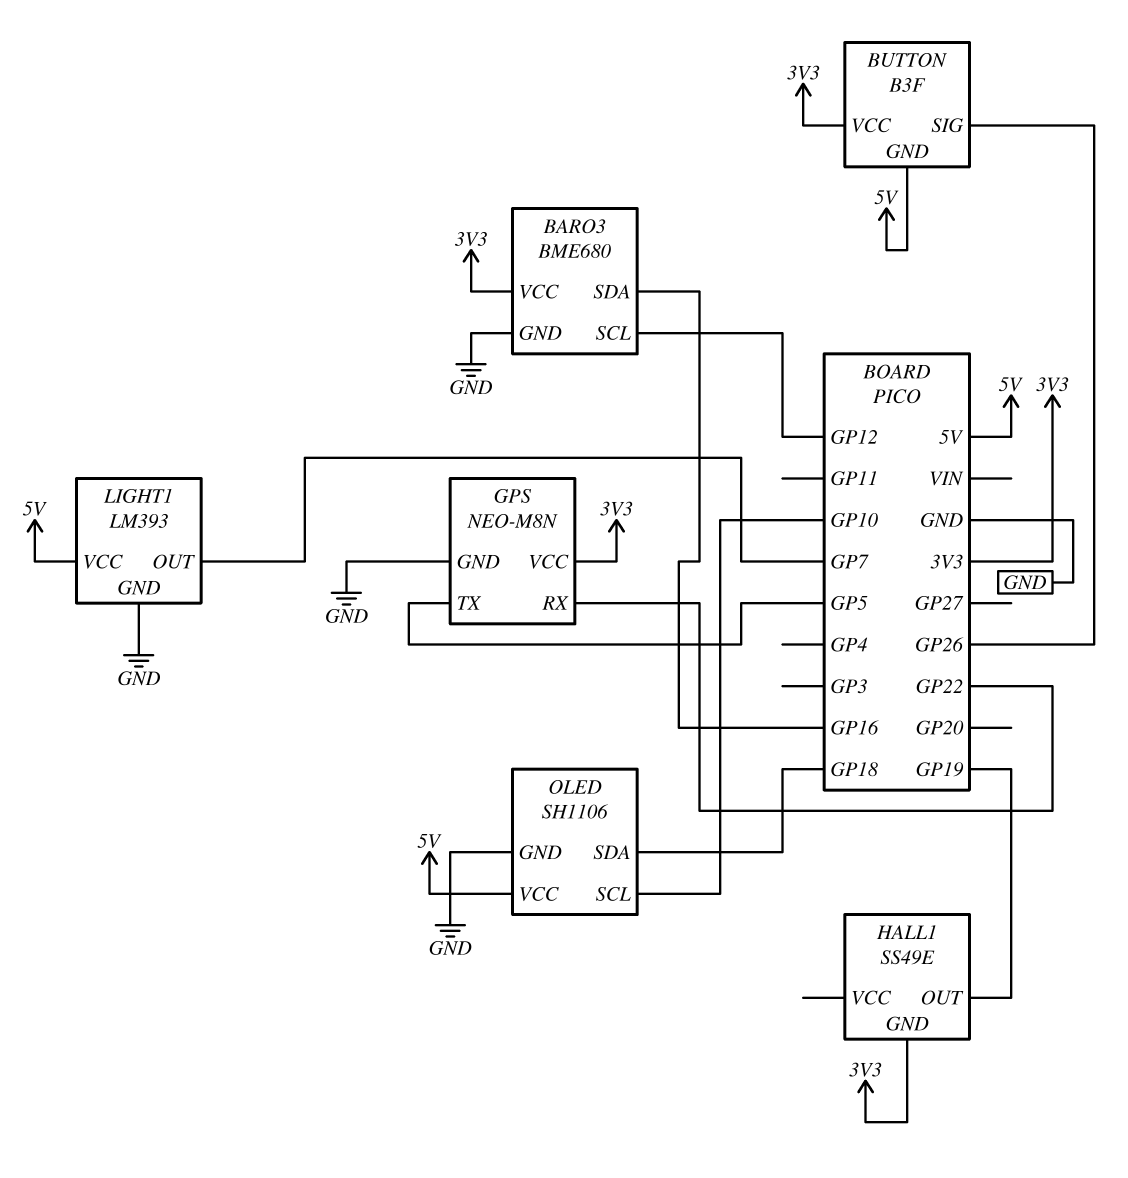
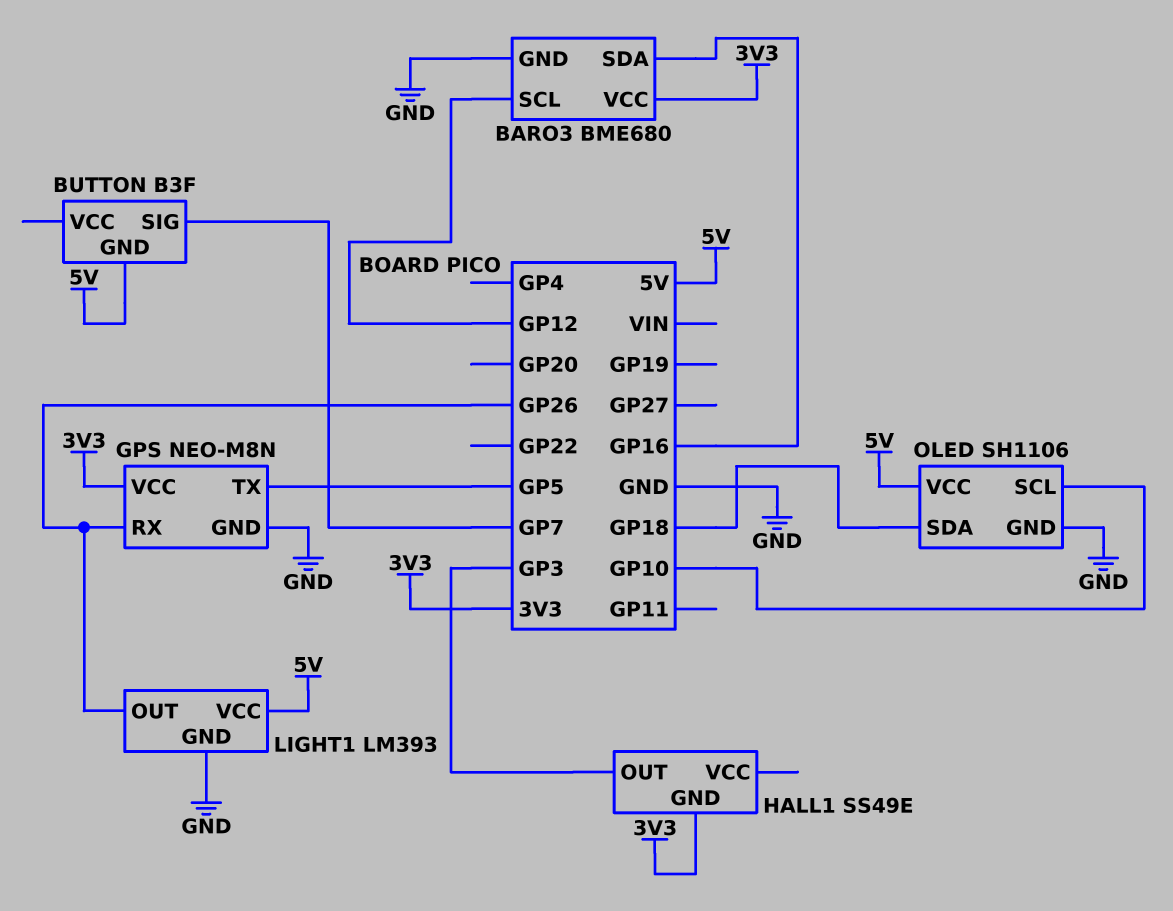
BUTTON pin SIG: GP26 -> GP7
BUTTON pin VCC: 3V3 -> none
GPS pin RX: GP22 -> GP26
HALL1 pin OUT: GP19 -> GP3
LIGHT1 pin OUT: GP7 -> GP26

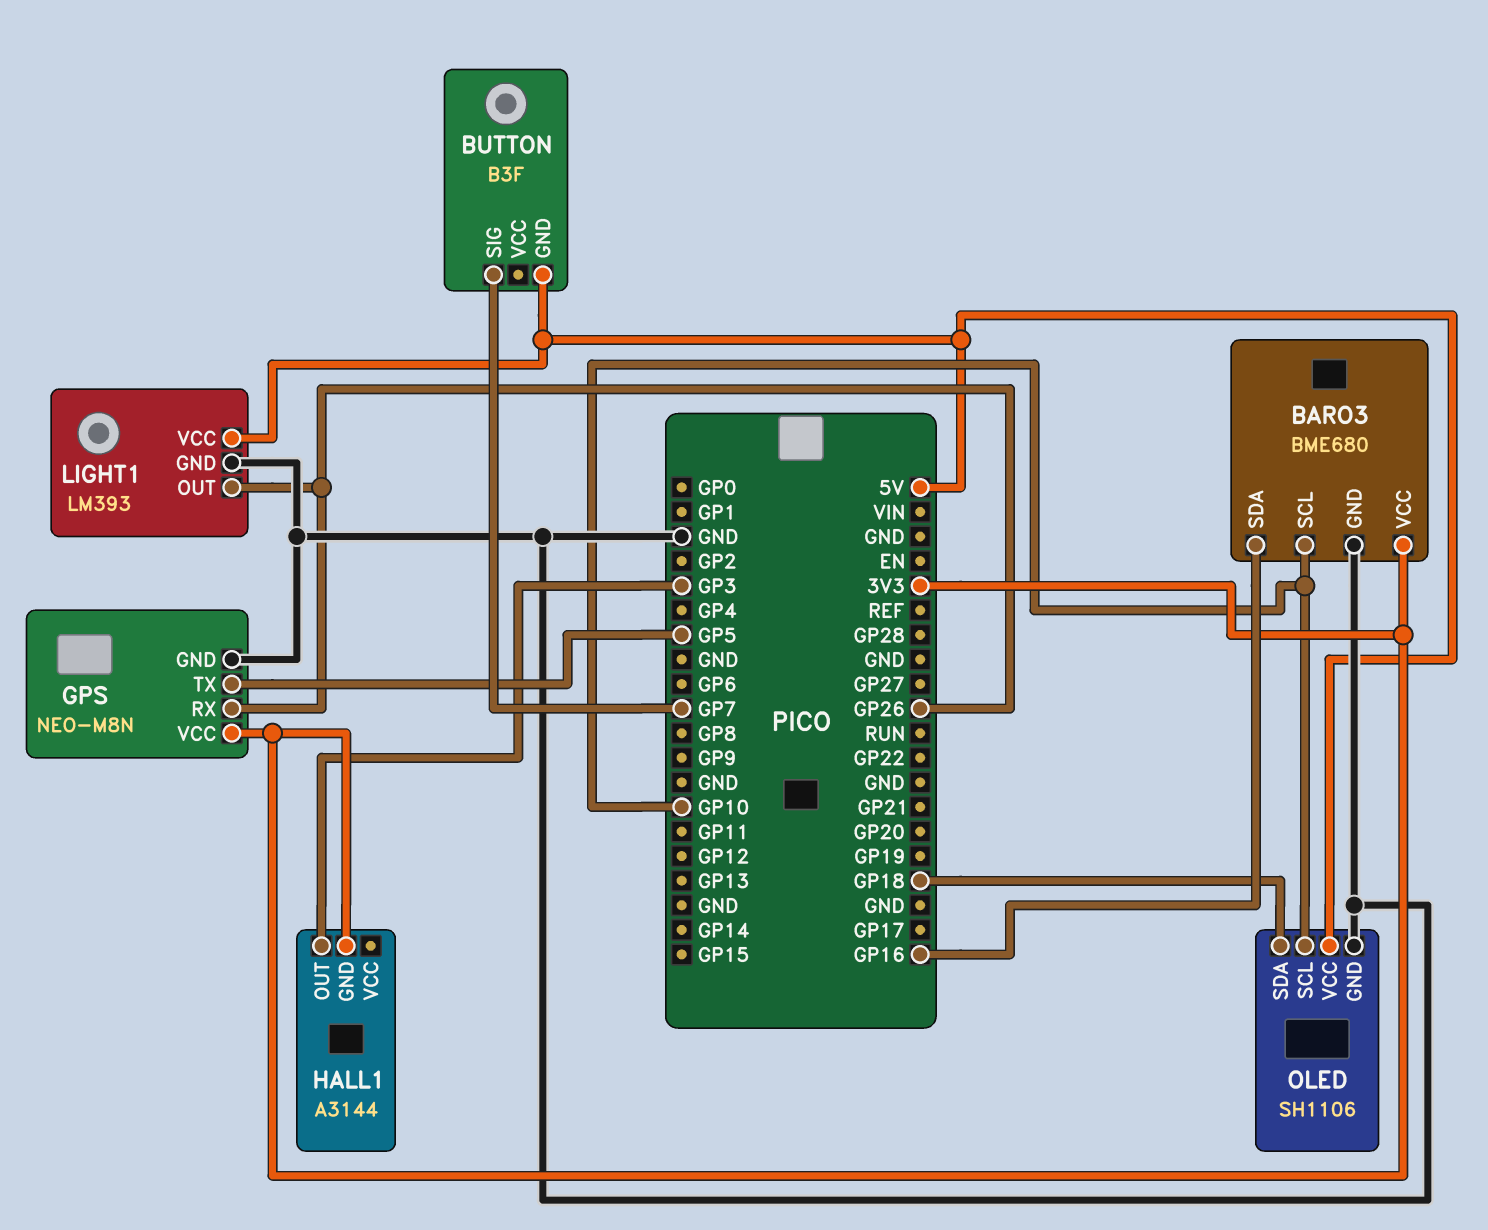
BARO3 pin SCL: GP12 -> GP10
HALL1: SS49E -> A3144

